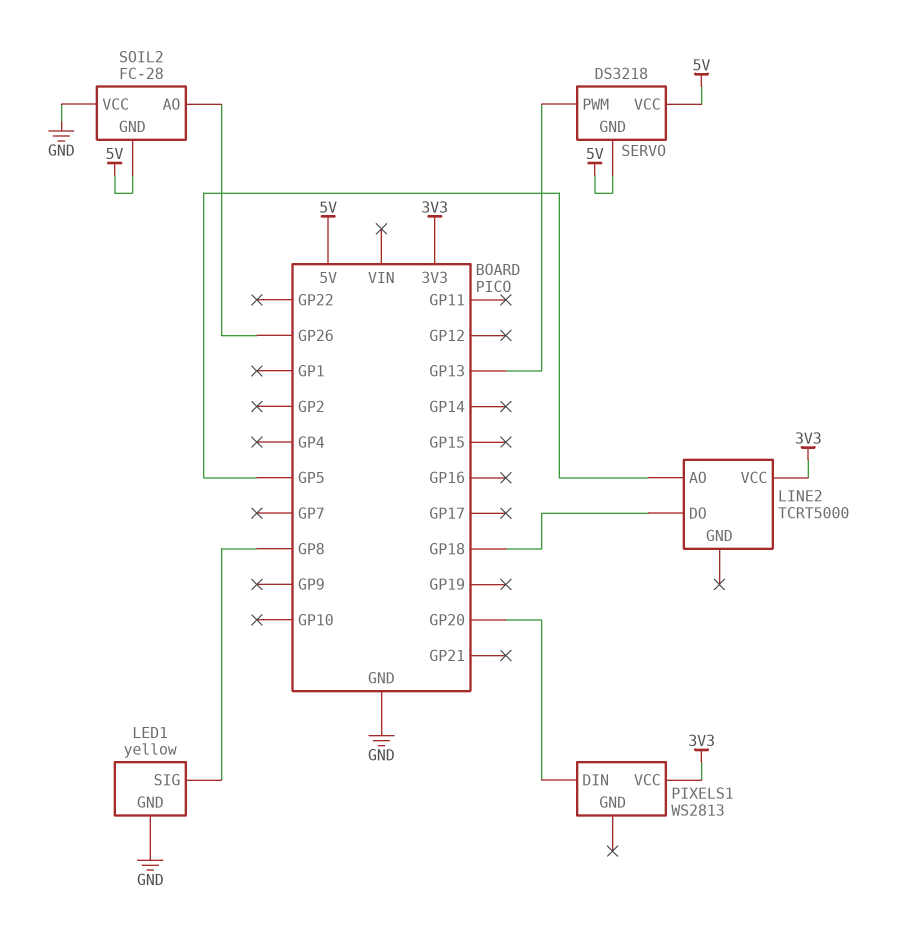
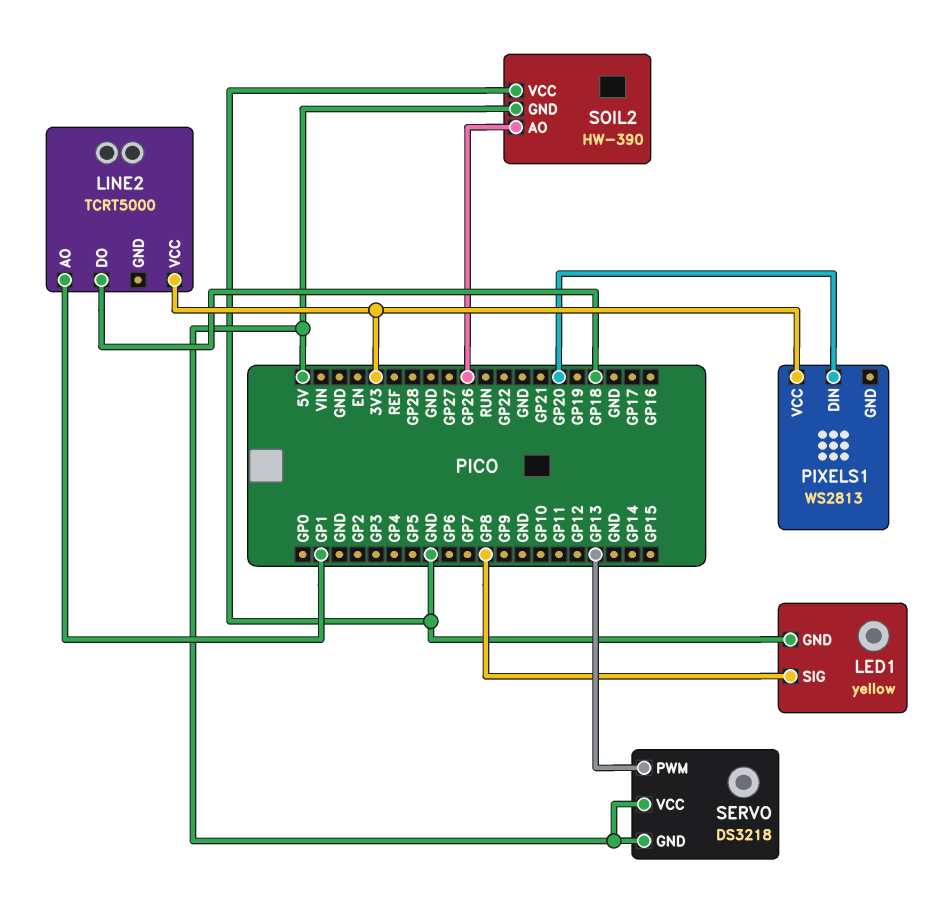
LINE2 pin AO: GP5 -> GP1
SOIL2: FC-28 -> HW-390

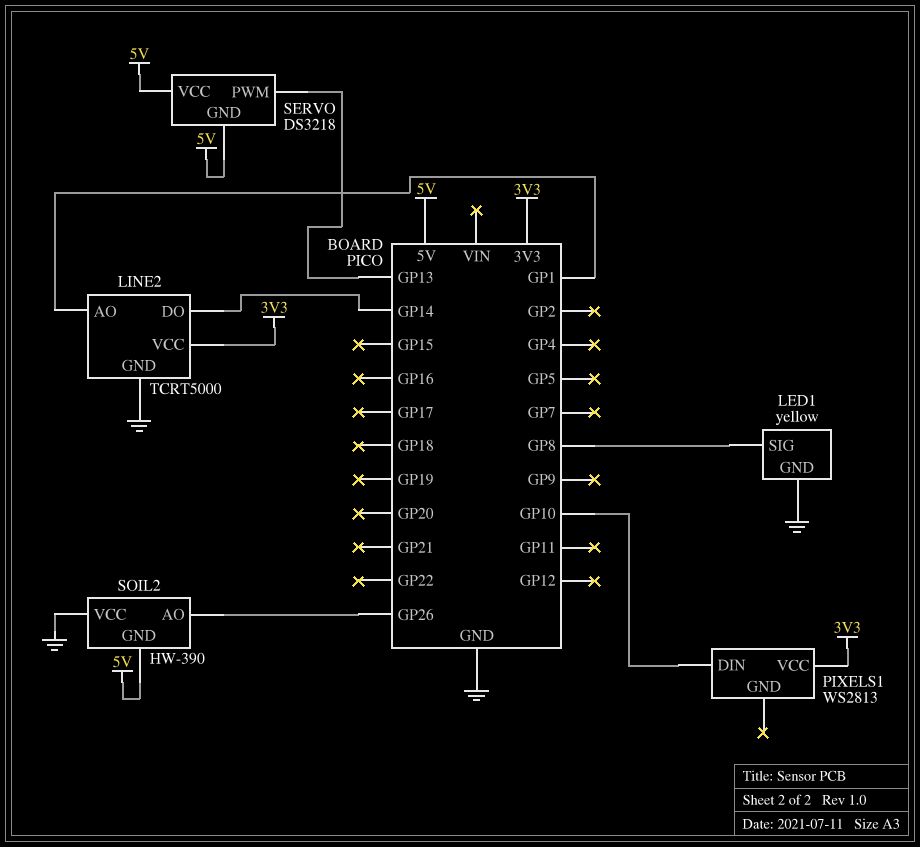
LINE2 pin DO: GP18 -> GP14
LINE2 pin GND: none -> GND
PIXELS1 pin DIN: GP20 -> GP10

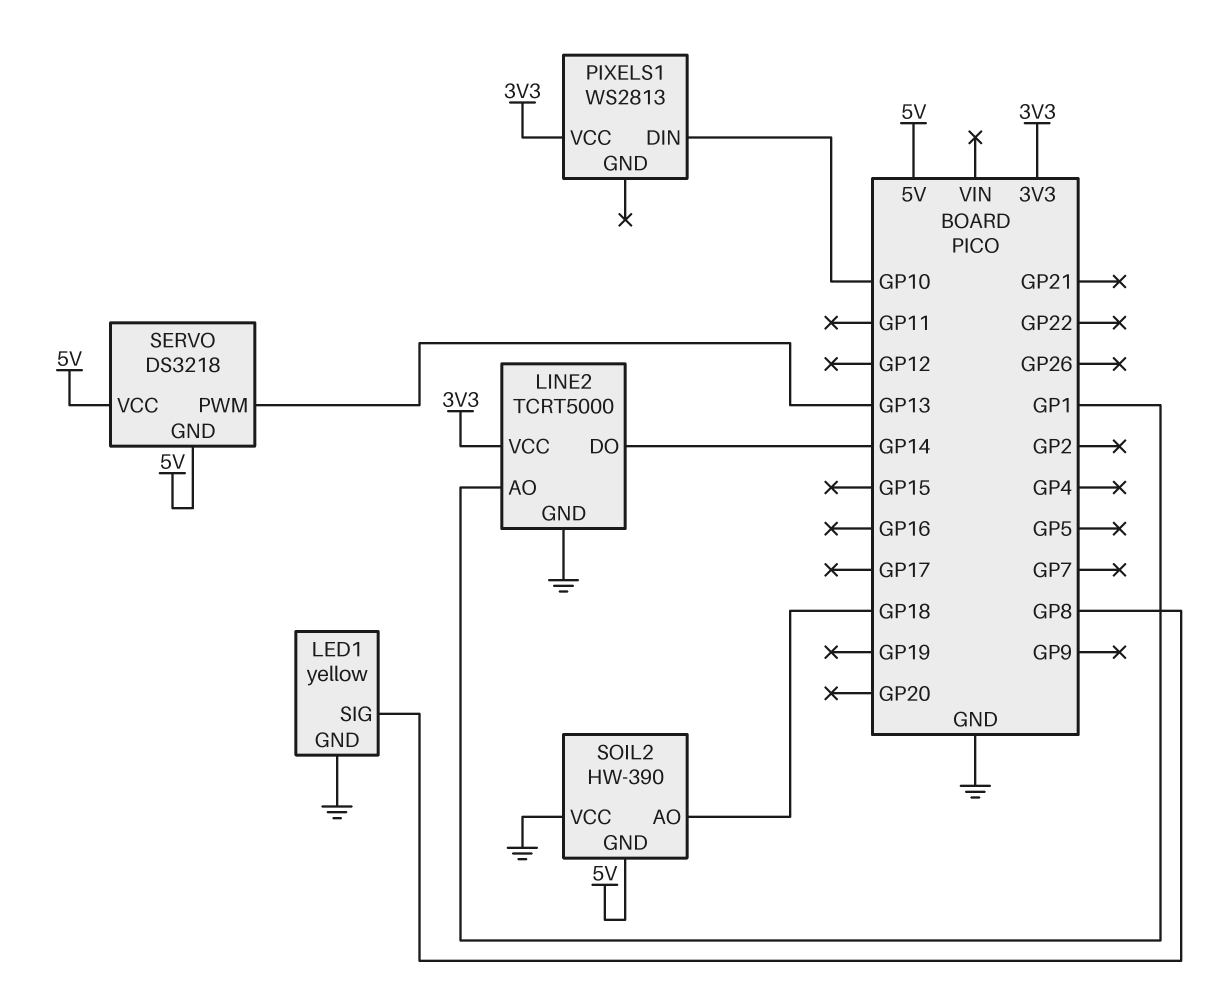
SOIL2 pin AO: GP26 -> GP18

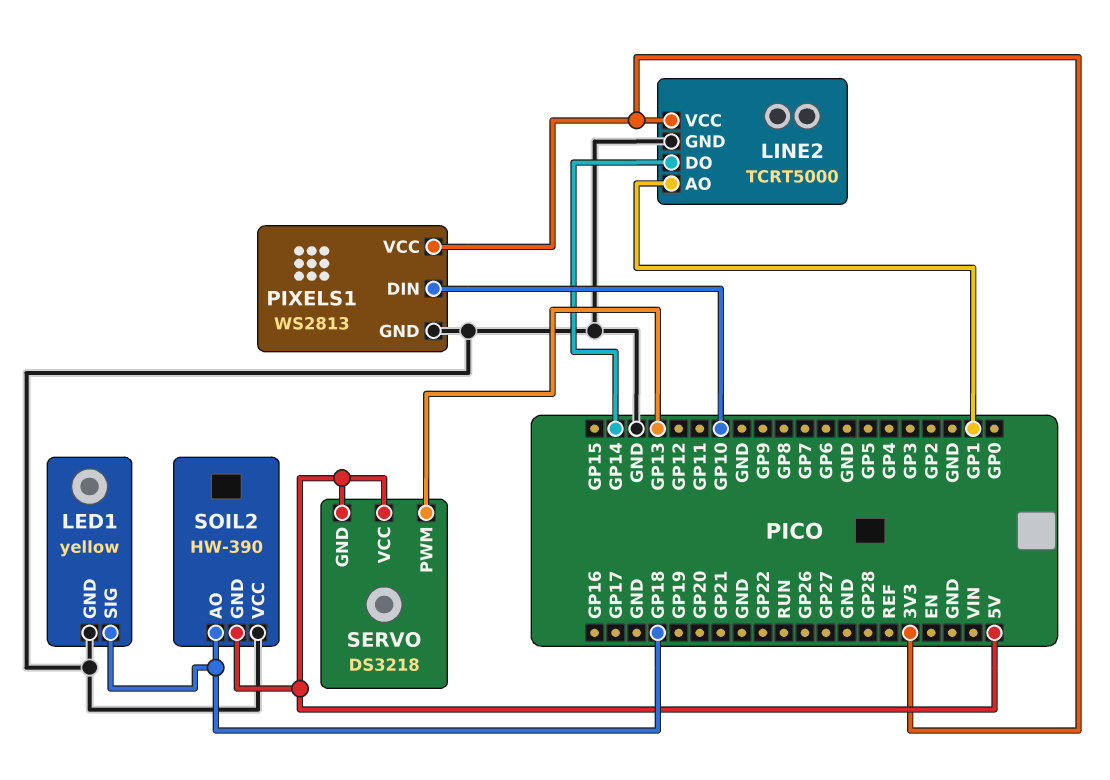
LED1 pin SIG: GP8 -> GP18
PIXELS1 pin GND: none -> GND

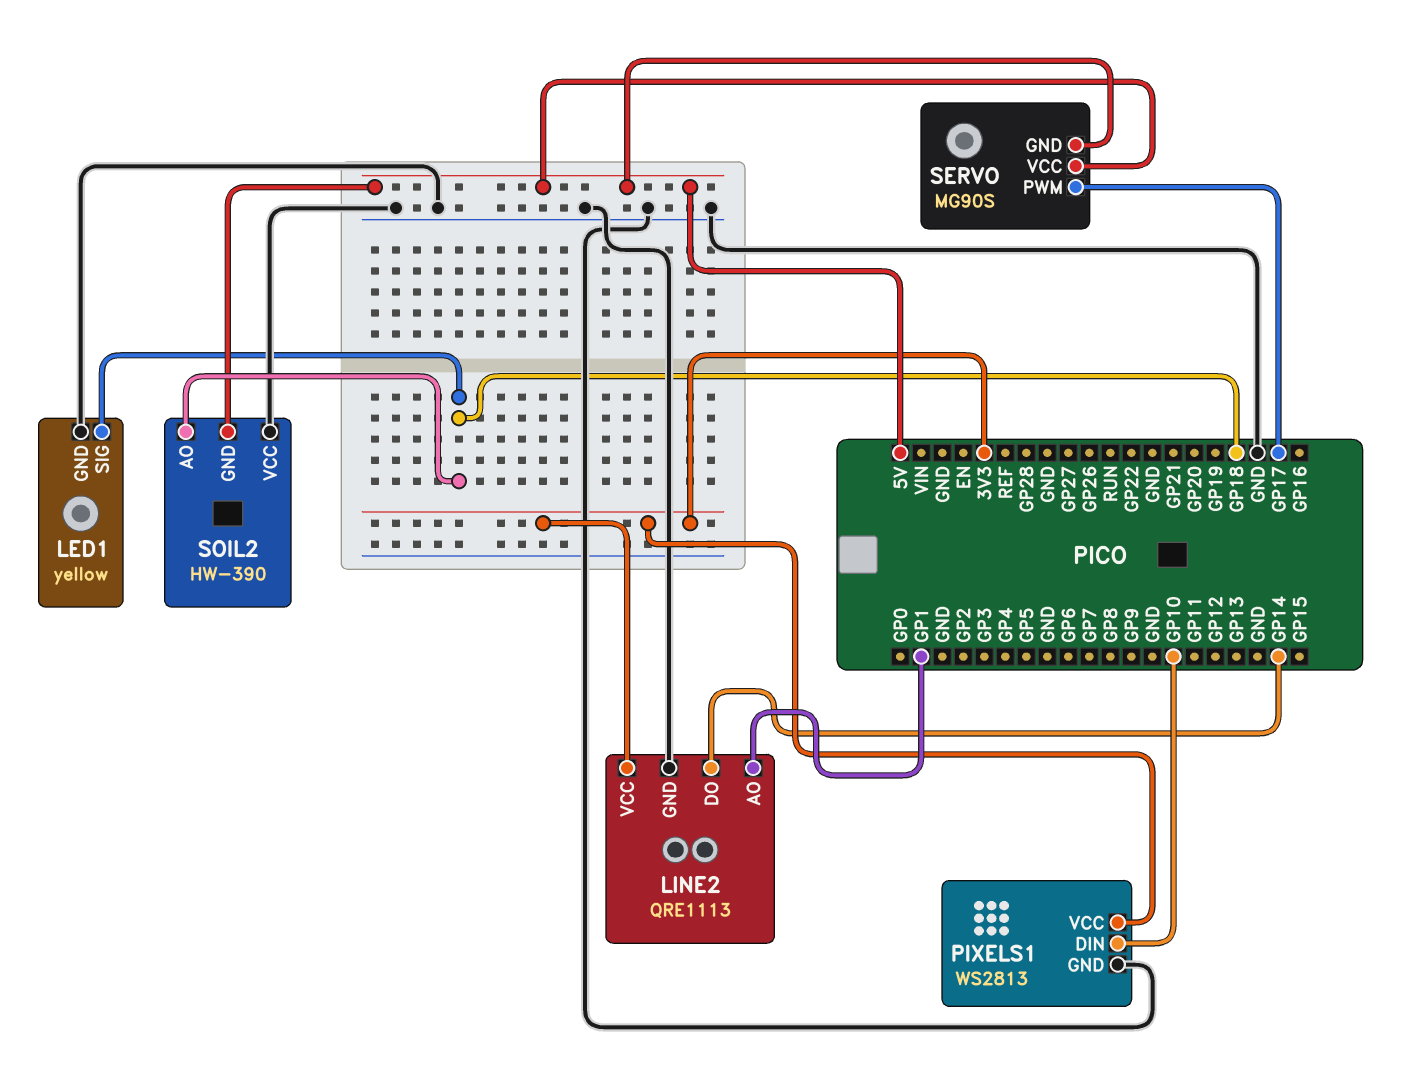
LINE2: TCRT5000 -> QRE1113
SERVO: DS3218 -> MG90S
SERVO pin PWM: GP13 -> GP17

